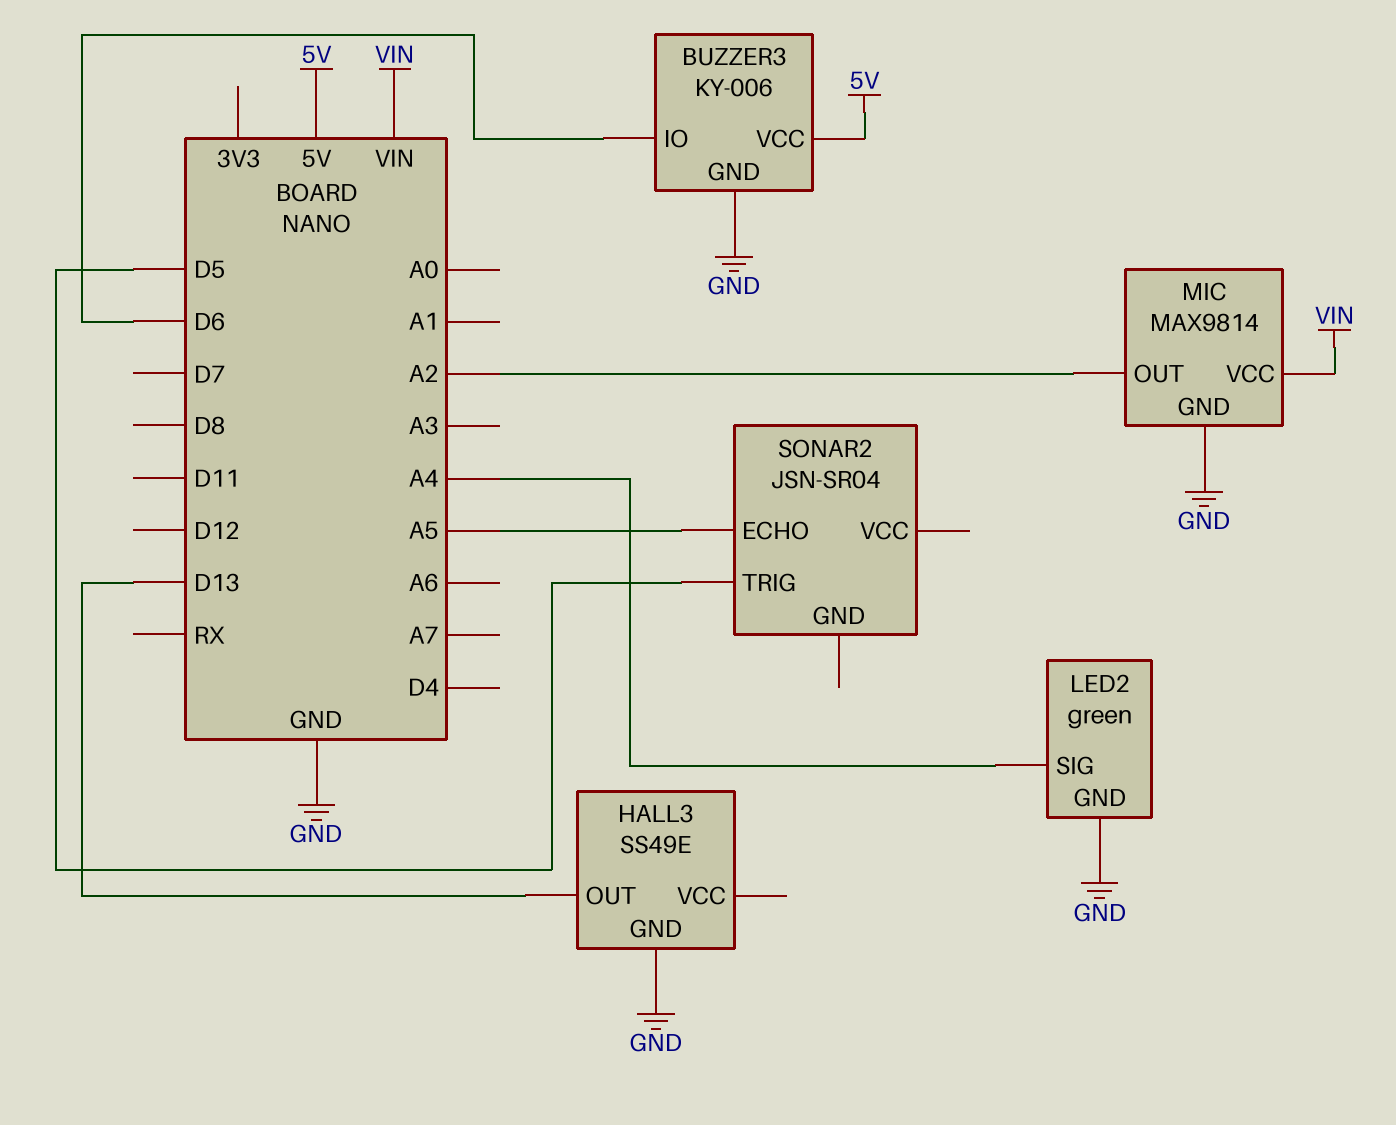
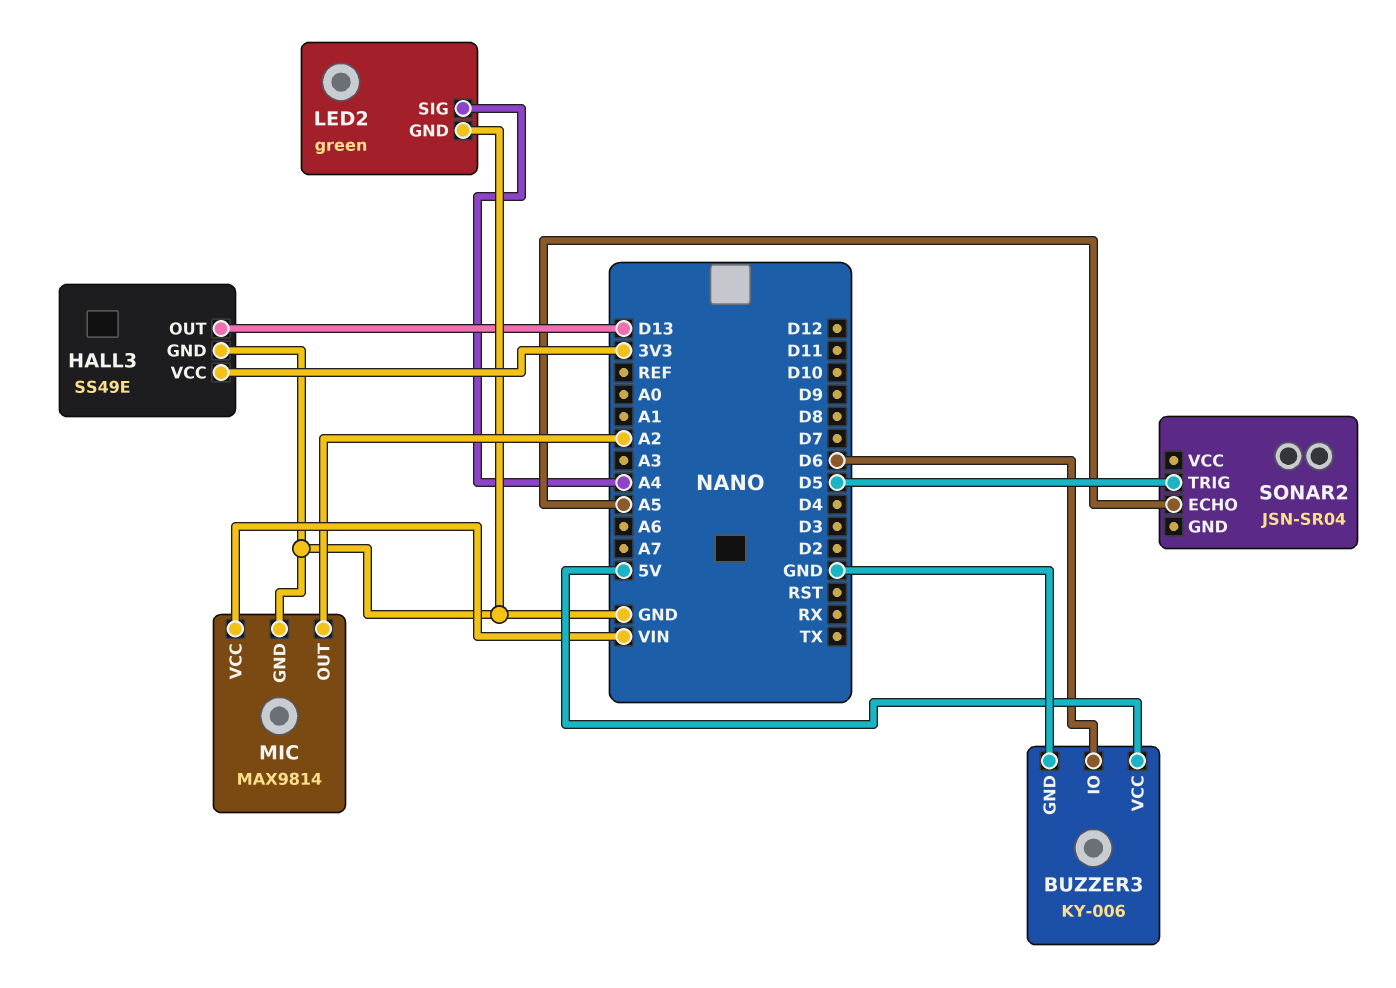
HALL3 pin VCC: none -> 3V3

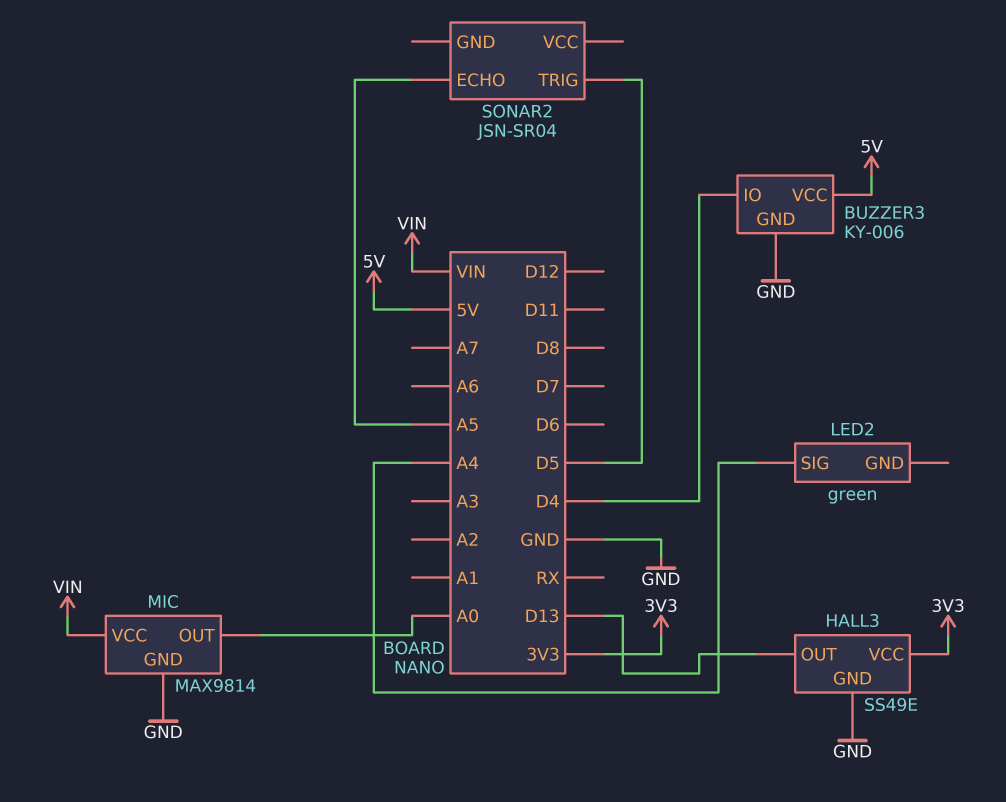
BUZZER3 pin IO: D6 -> D4
LED2 pin GND: GND -> none
MIC pin OUT: A2 -> A0

